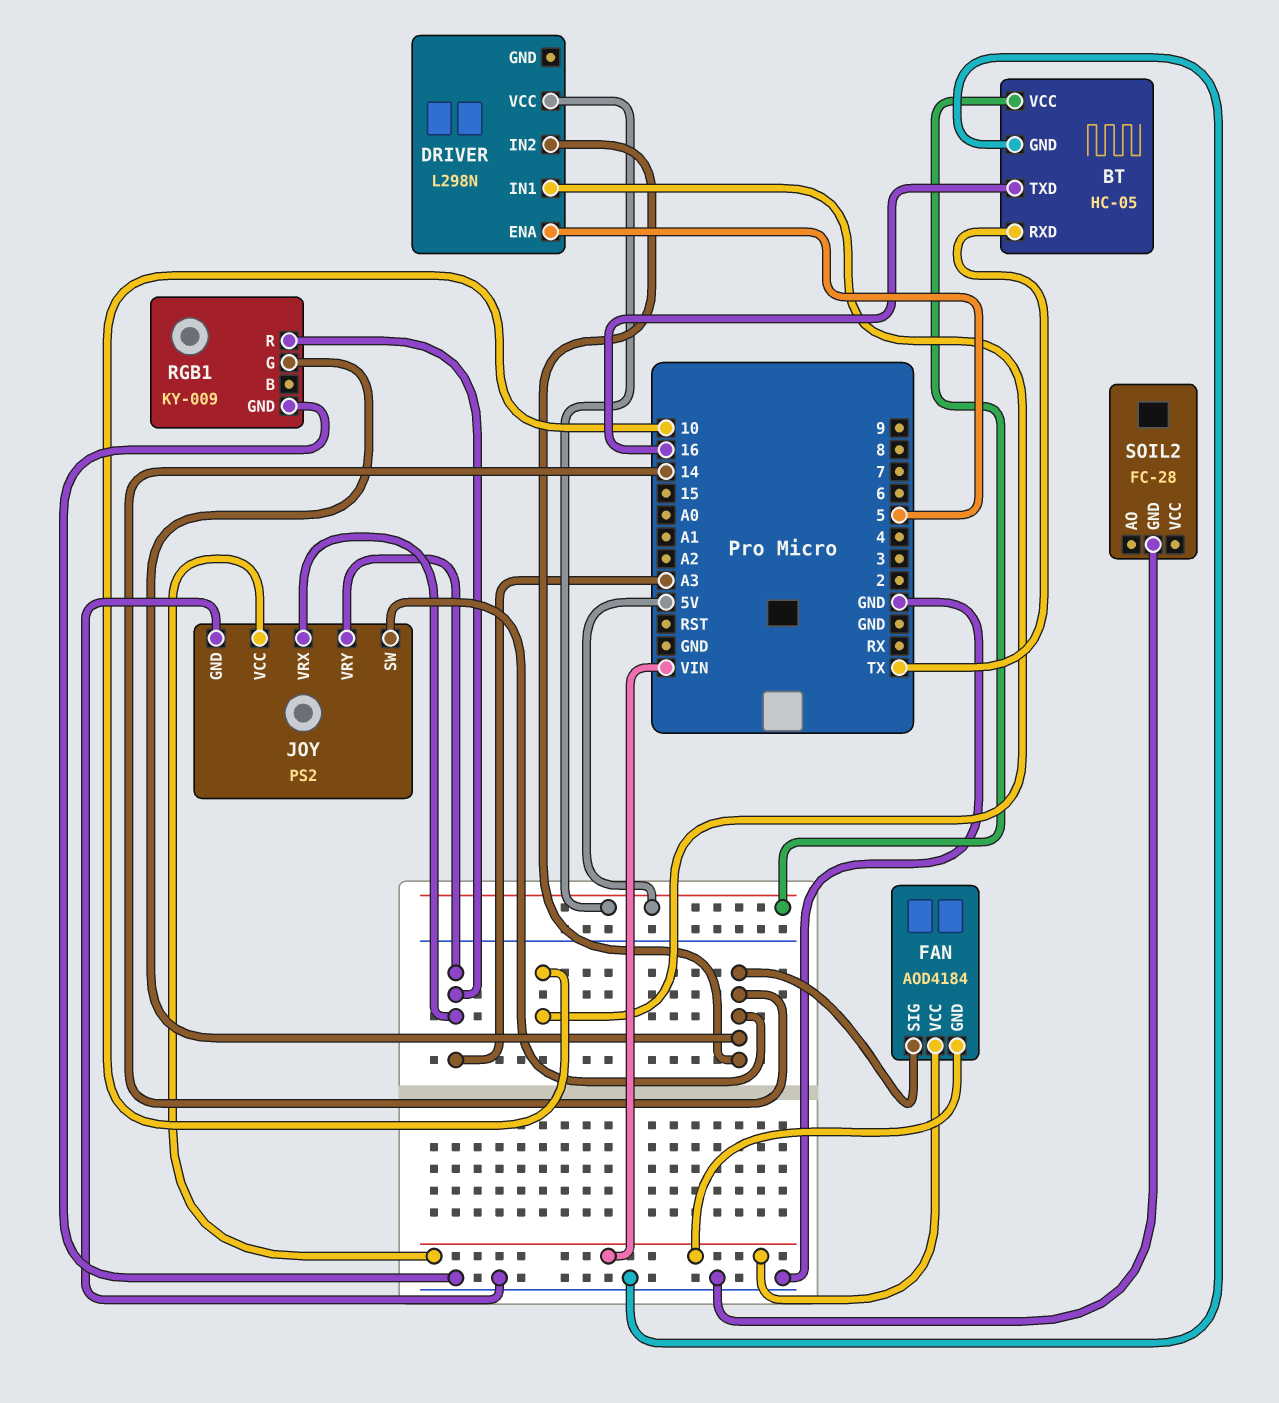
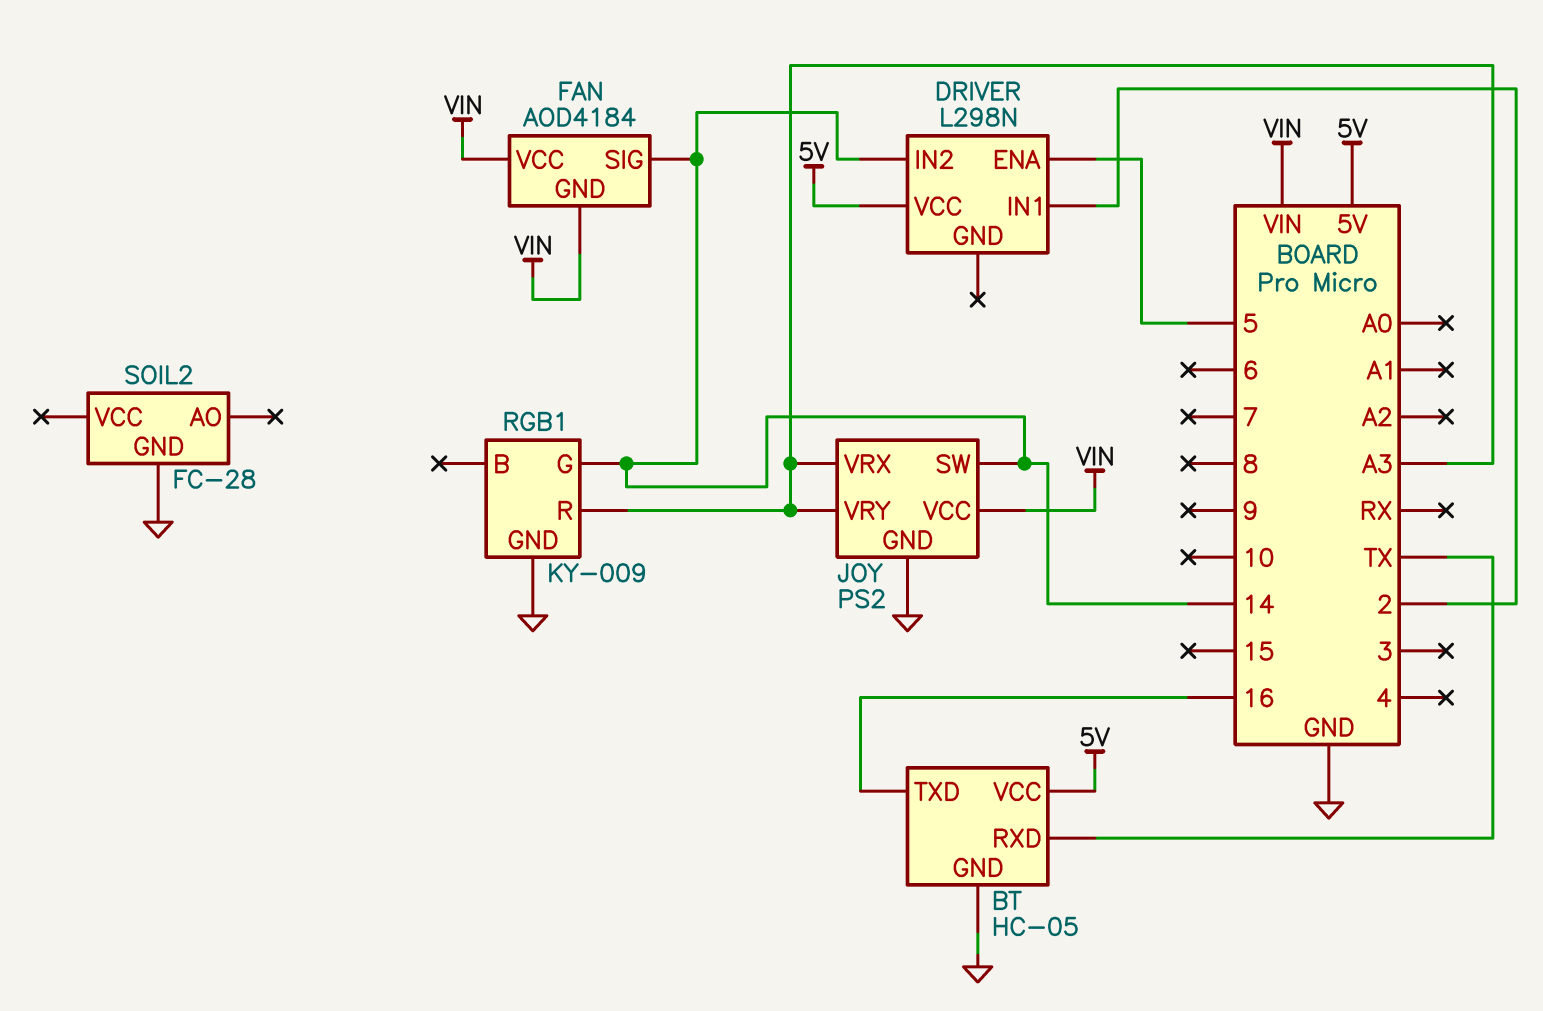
DRIVER pin IN1: 10 -> 2

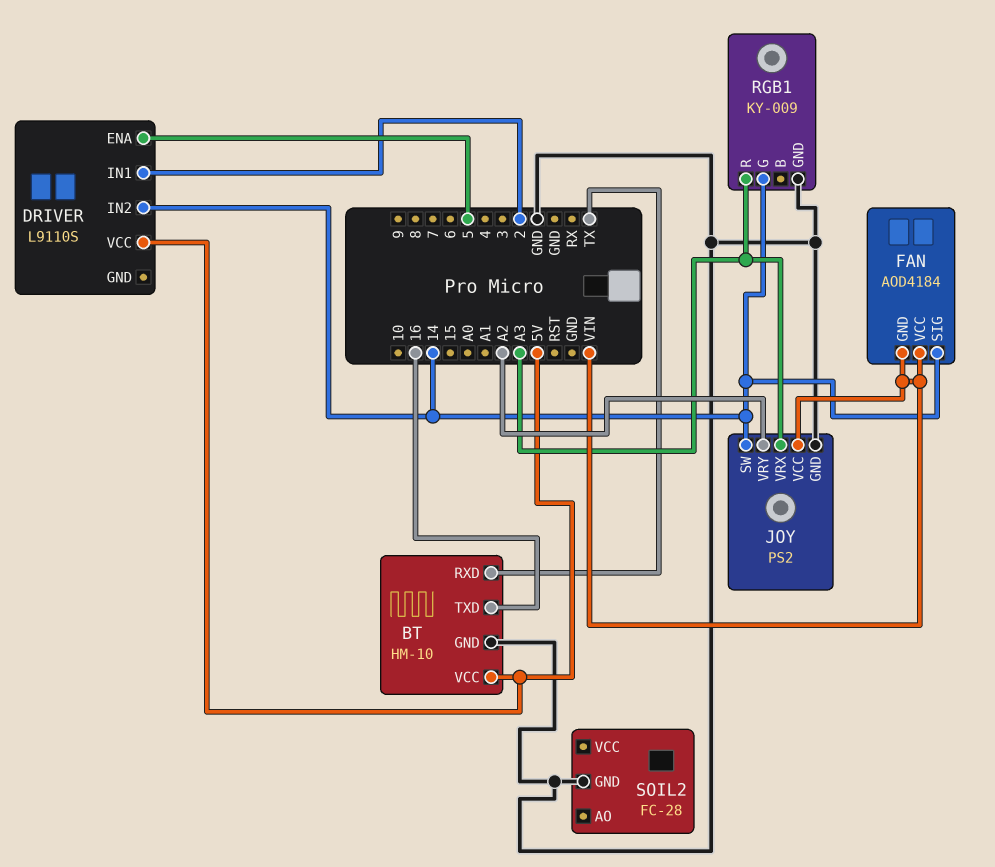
BT: HC-05 -> HM-10
DRIVER: L298N -> L9110S
JOY pin VRY: A3 -> A2

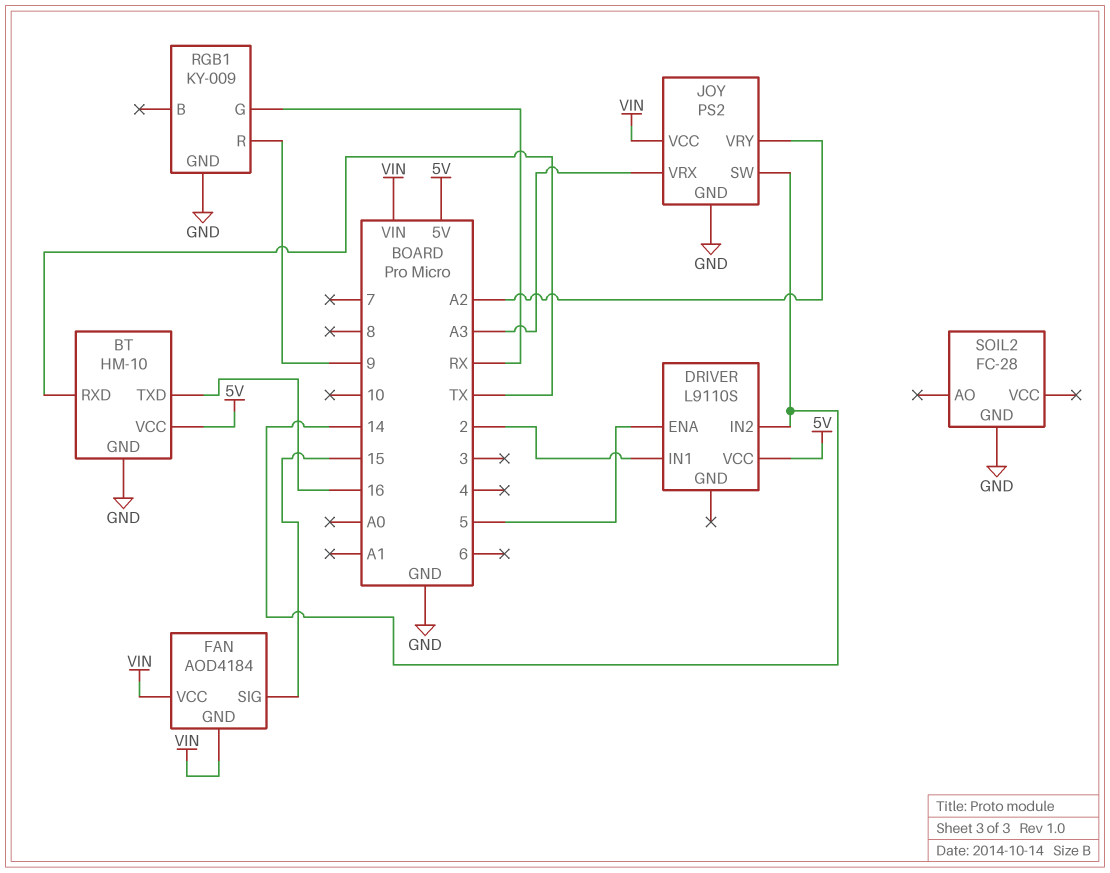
FAN pin SIG: 14 -> 15
RGB1 pin G: 14 -> RX
RGB1 pin R: A3 -> 9

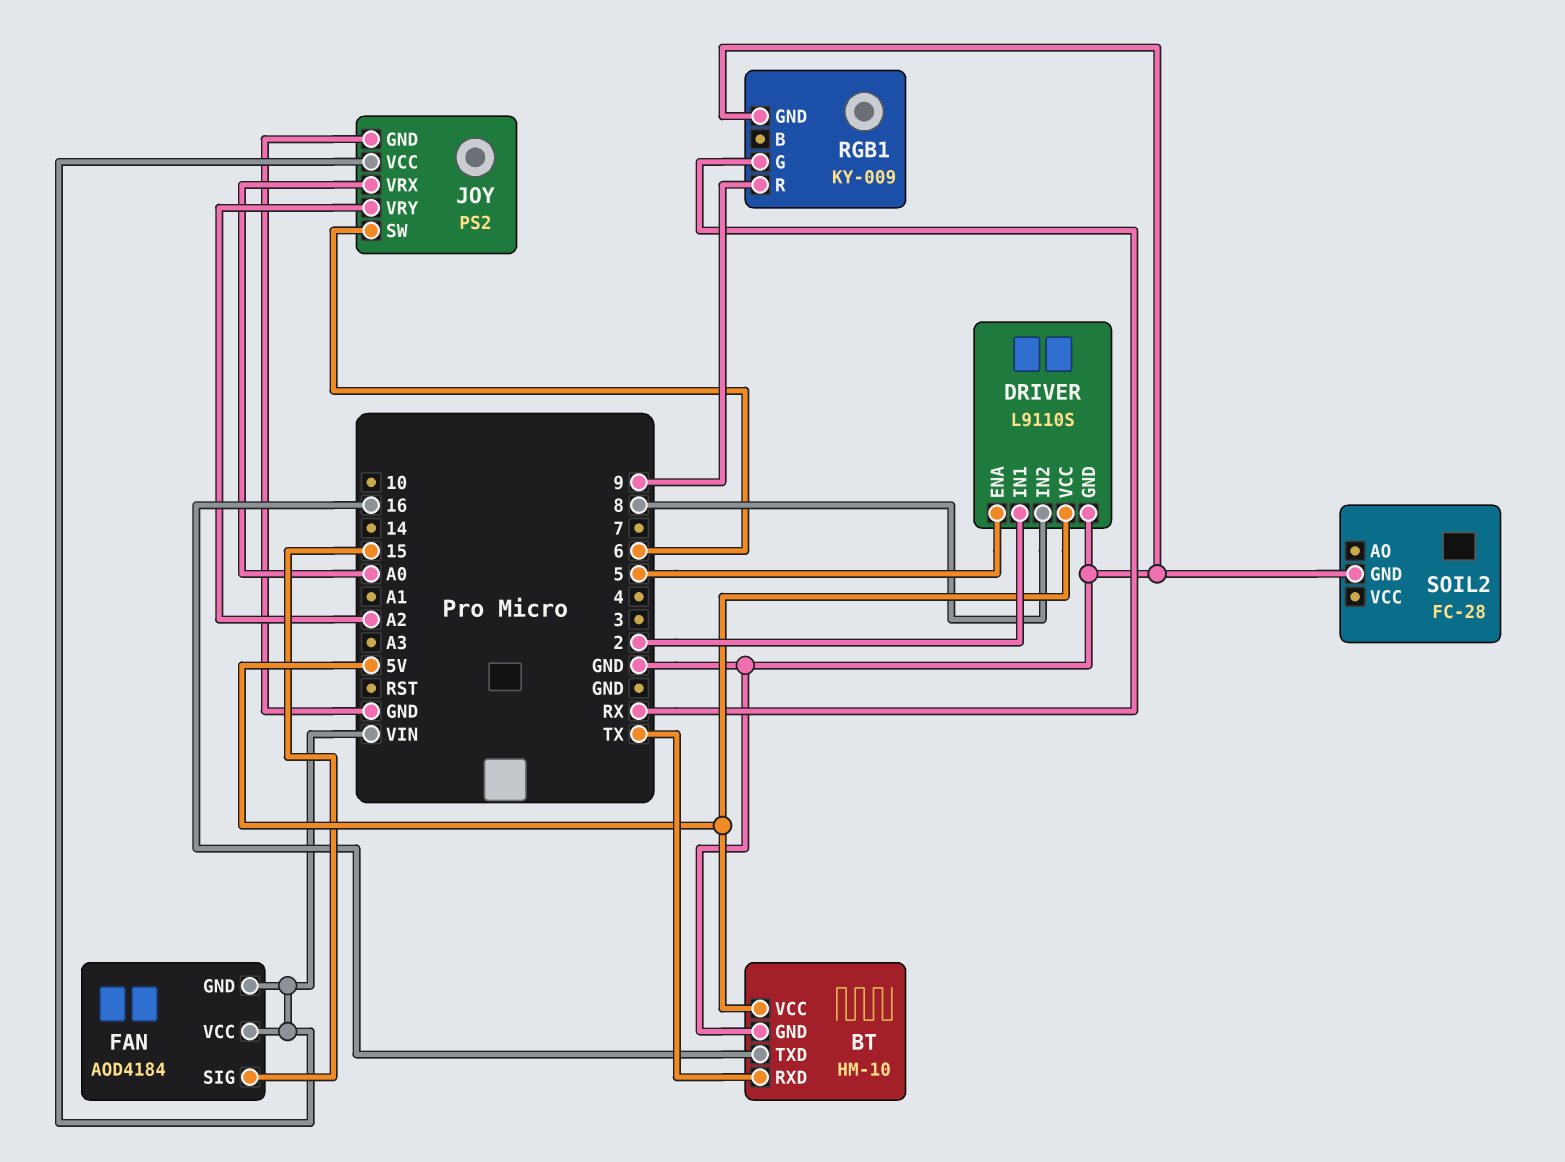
DRIVER pin GND: none -> GND
DRIVER pin IN2: 14 -> 8
JOY pin SW: 14 -> 6
JOY pin VRX: A3 -> A0

